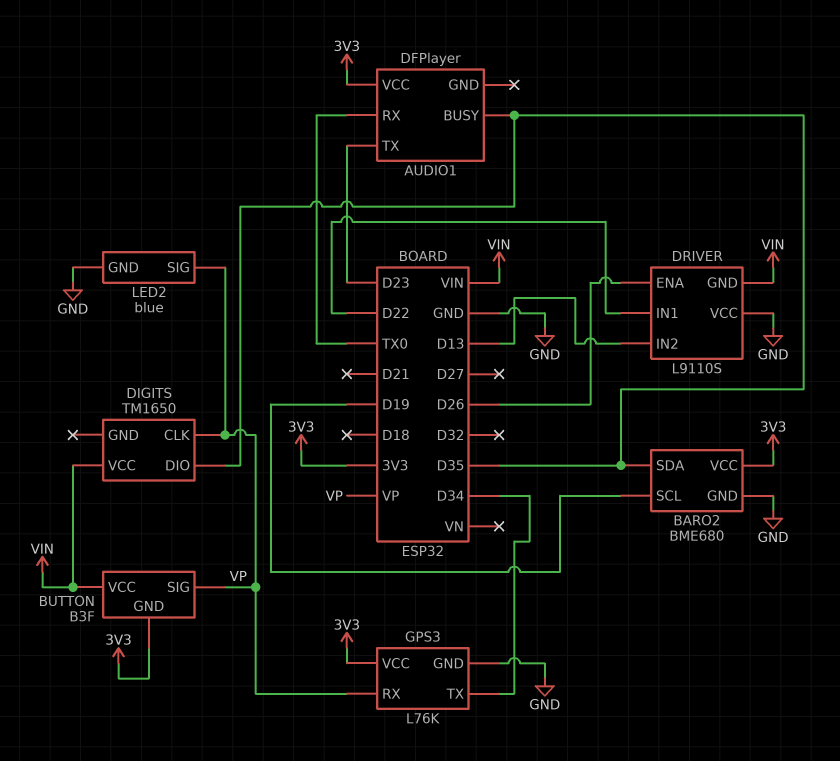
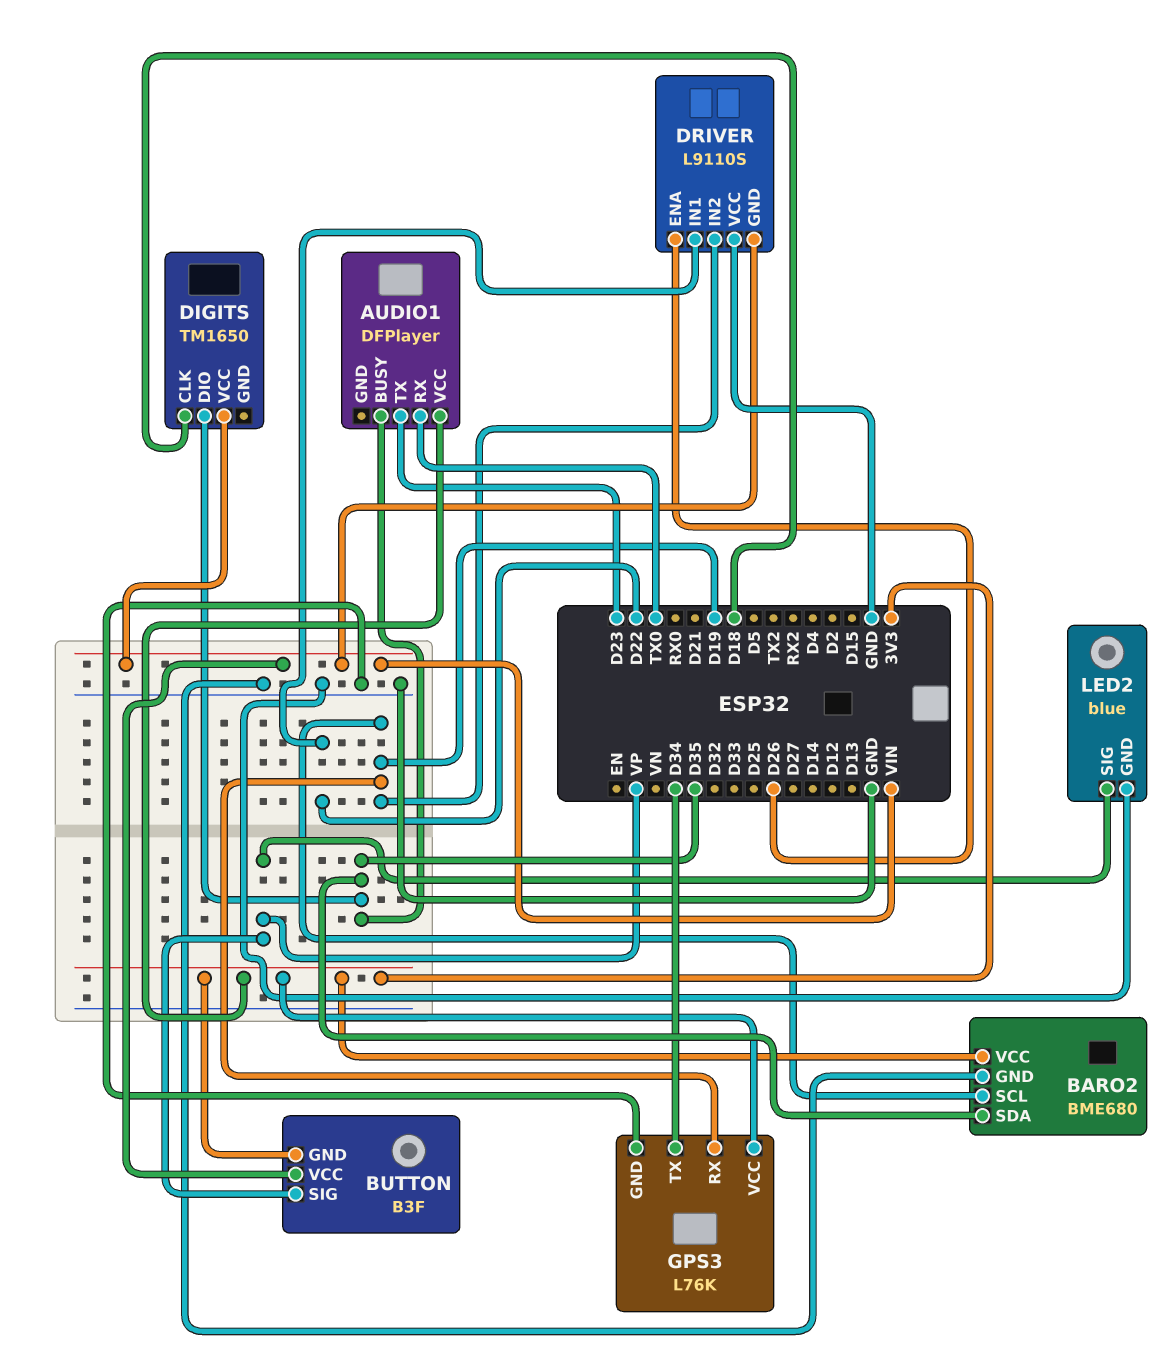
DIGITS pin CLK: VP -> D18
DRIVER pin IN2: D13 -> D19
GPS3 pin RX: VP -> D19

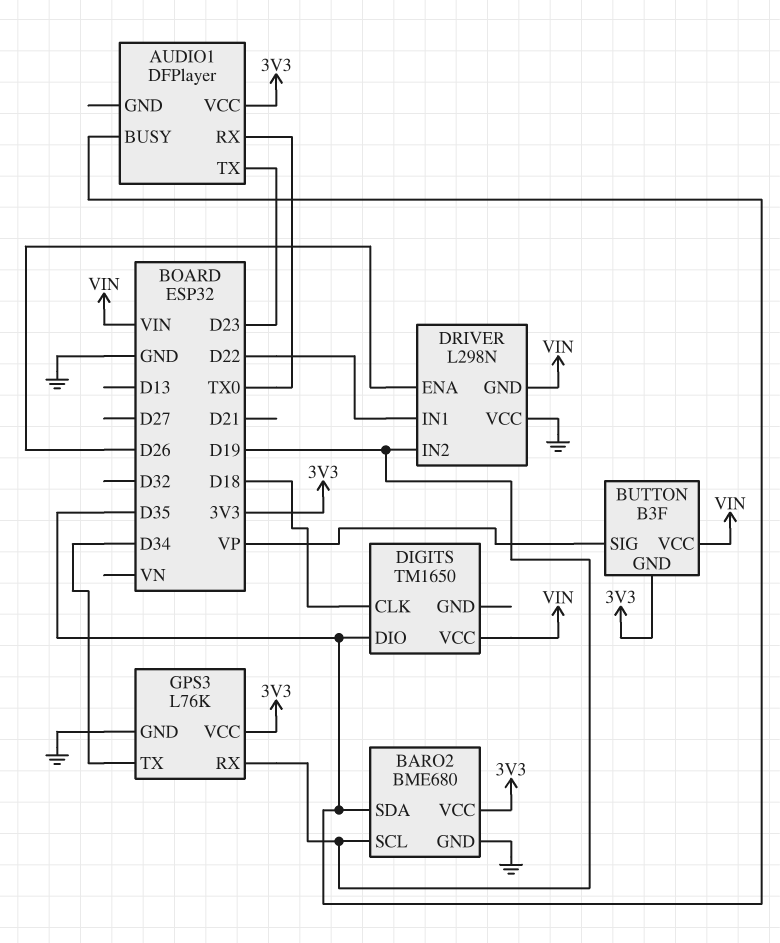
DRIVER: L9110S -> L298N
LED2: blue -> none
LED2 pin GND: GND -> none
LED2 pin SIG: VP -> none

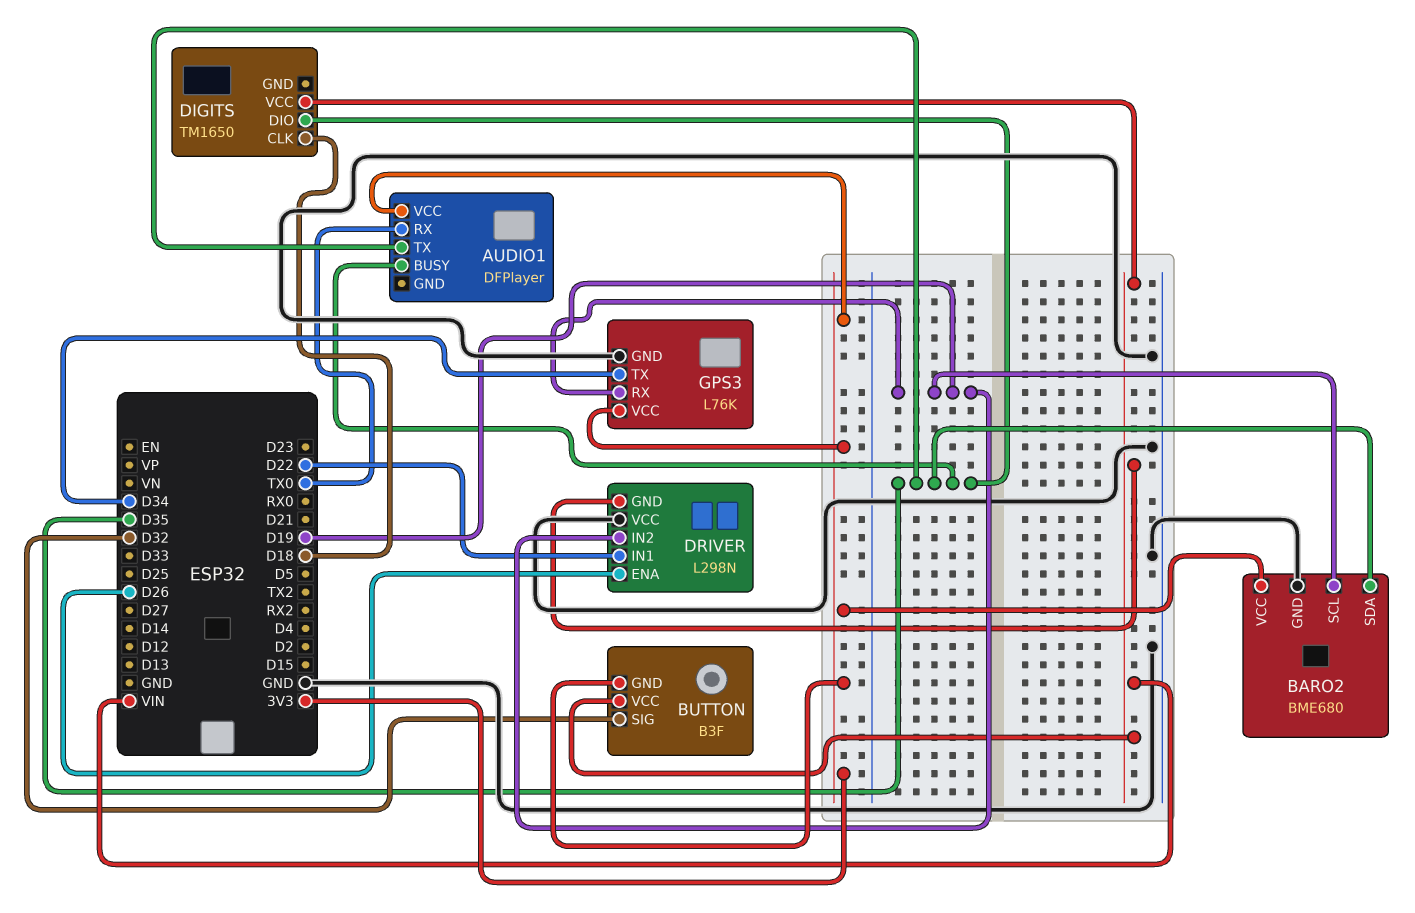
AUDIO1 pin TX: D23 -> D35
BUTTON pin SIG: VP -> D32

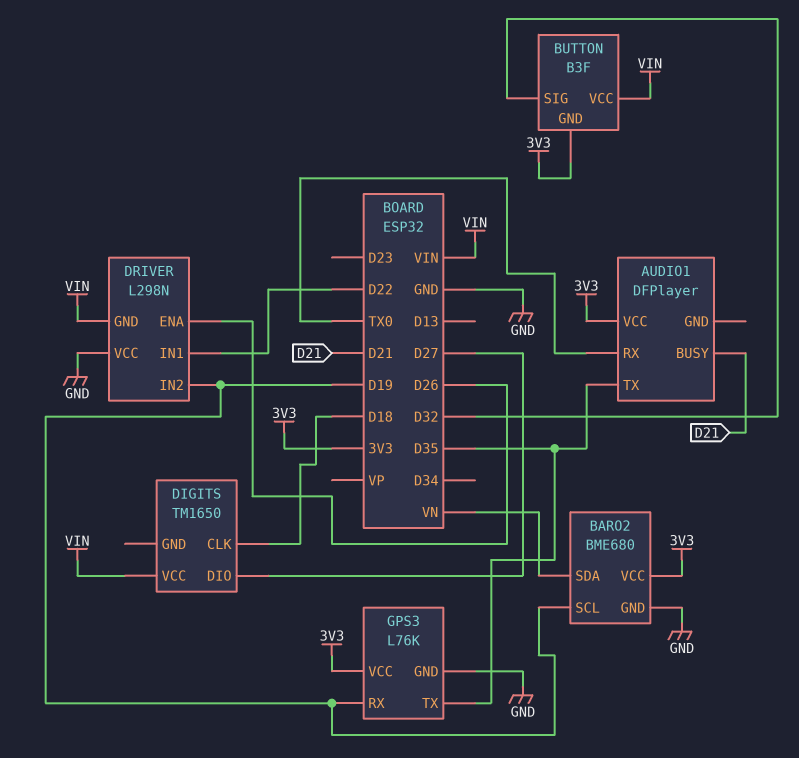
AUDIO1 pin BUSY: D35 -> D21
BARO2 pin SDA: D35 -> VN
DIGITS pin DIO: D35 -> D27
GPS3 pin TX: D34 -> D35

